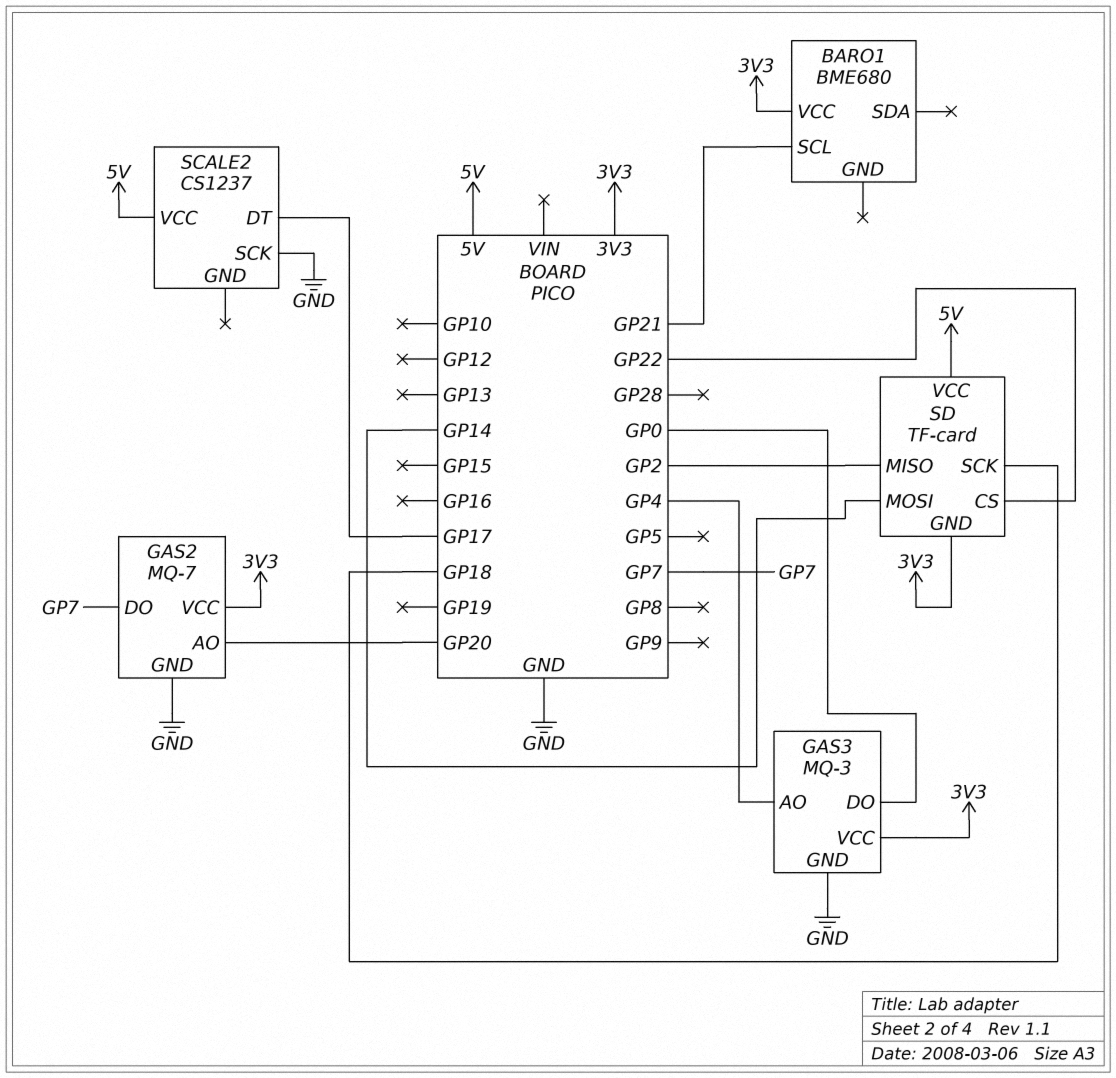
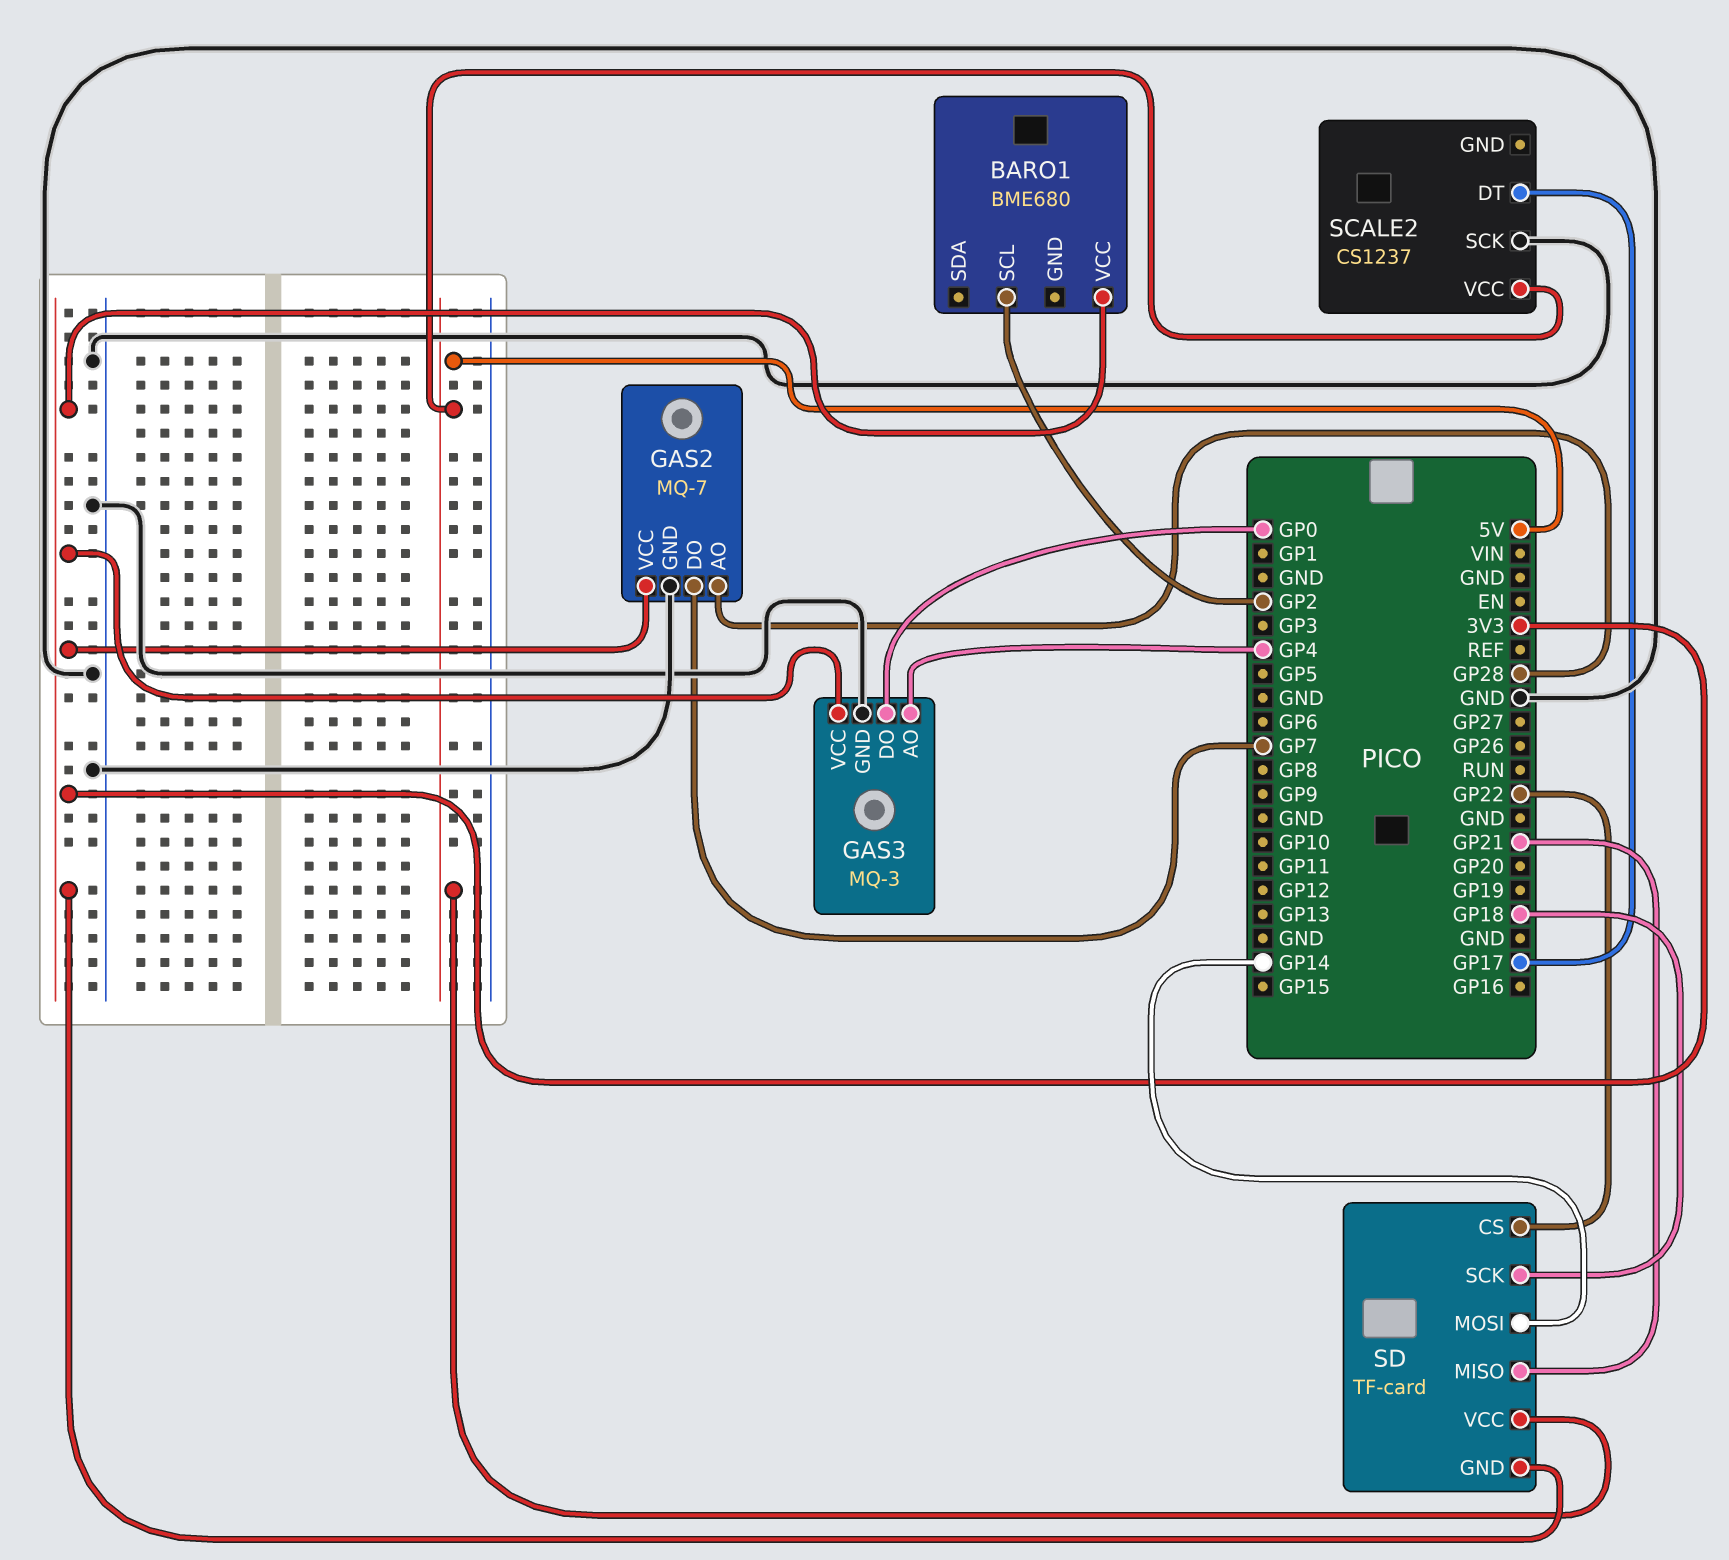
BARO1 pin SCL: GP21 -> GP2
GAS2 pin AO: GP20 -> GP28
SD pin MISO: GP2 -> GP21

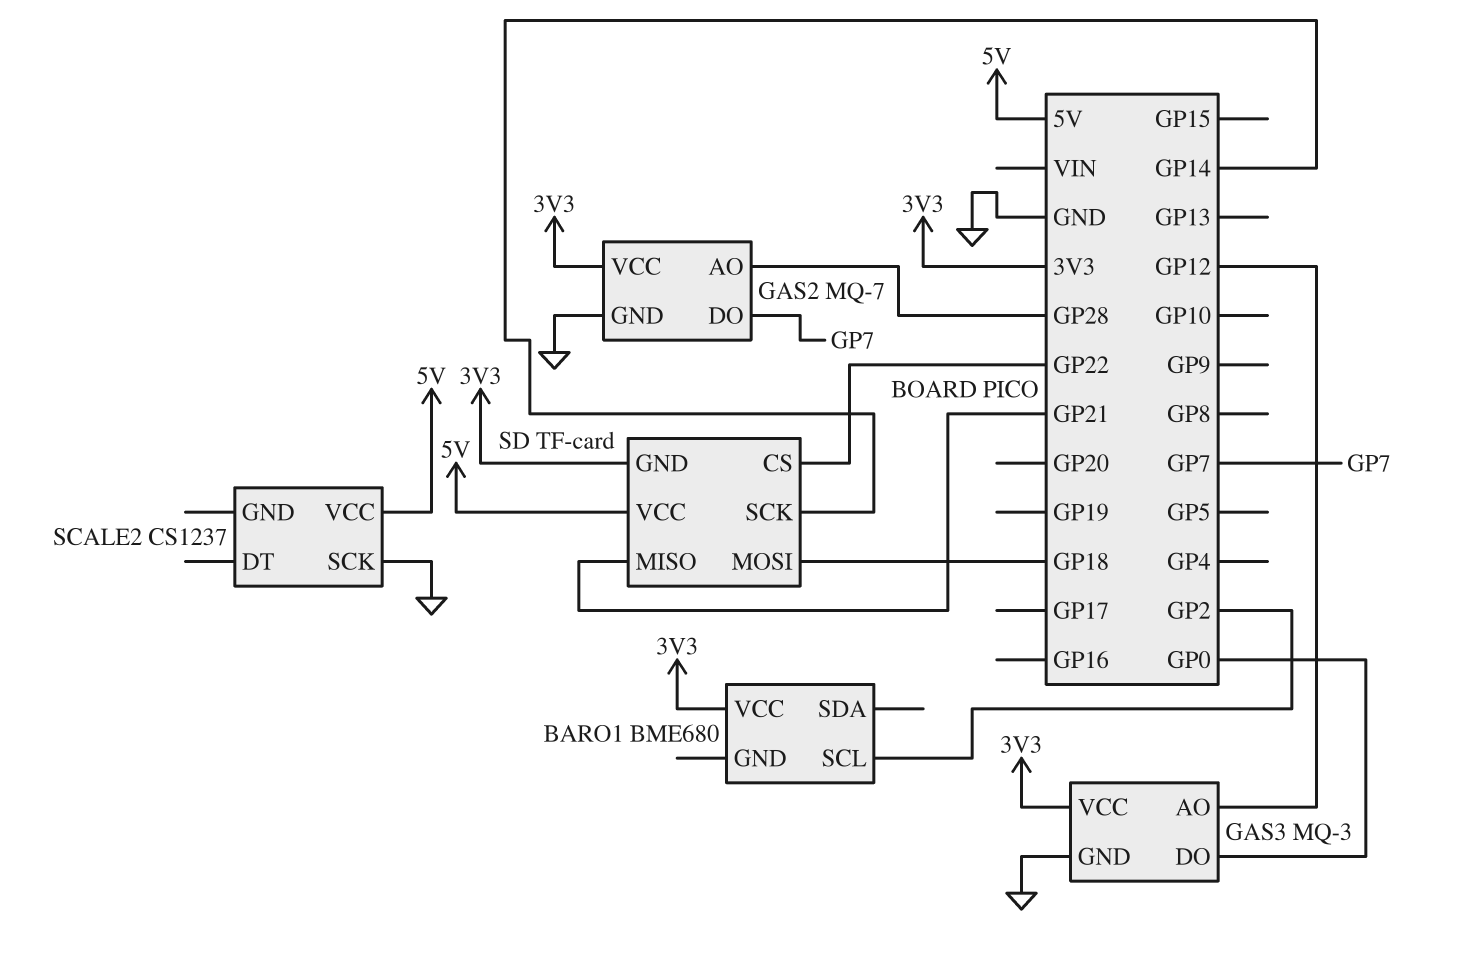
GAS3 pin AO: GP4 -> GP12
SCALE2 pin DT: GP17 -> none
SD pin MOSI: GP14 -> GP18
SD pin SCK: GP18 -> GP14

